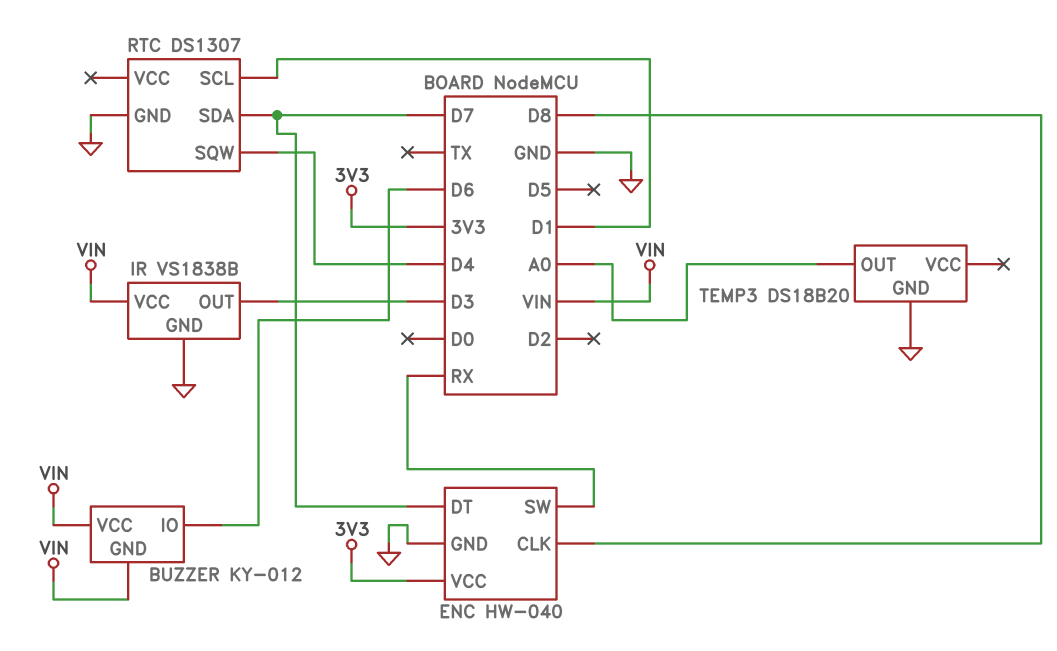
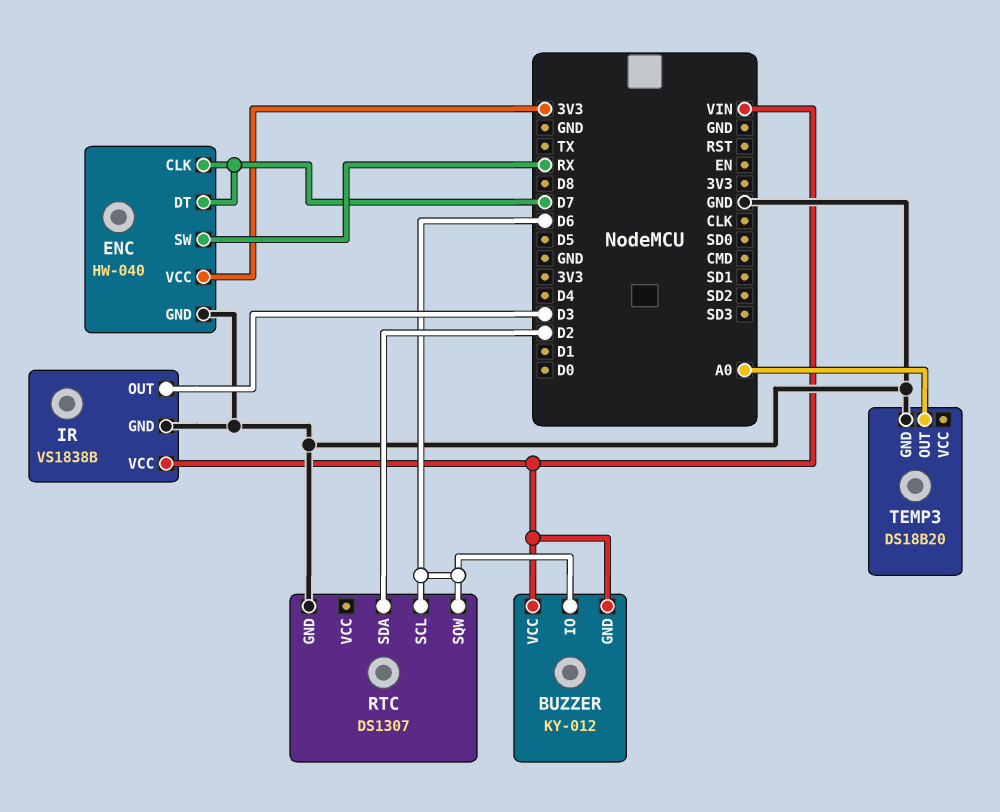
ENC pin CLK: D8 -> D7
RTC pin SCL: D1 -> D6
RTC pin SDA: D7 -> D2
RTC pin SQW: D4 -> D6

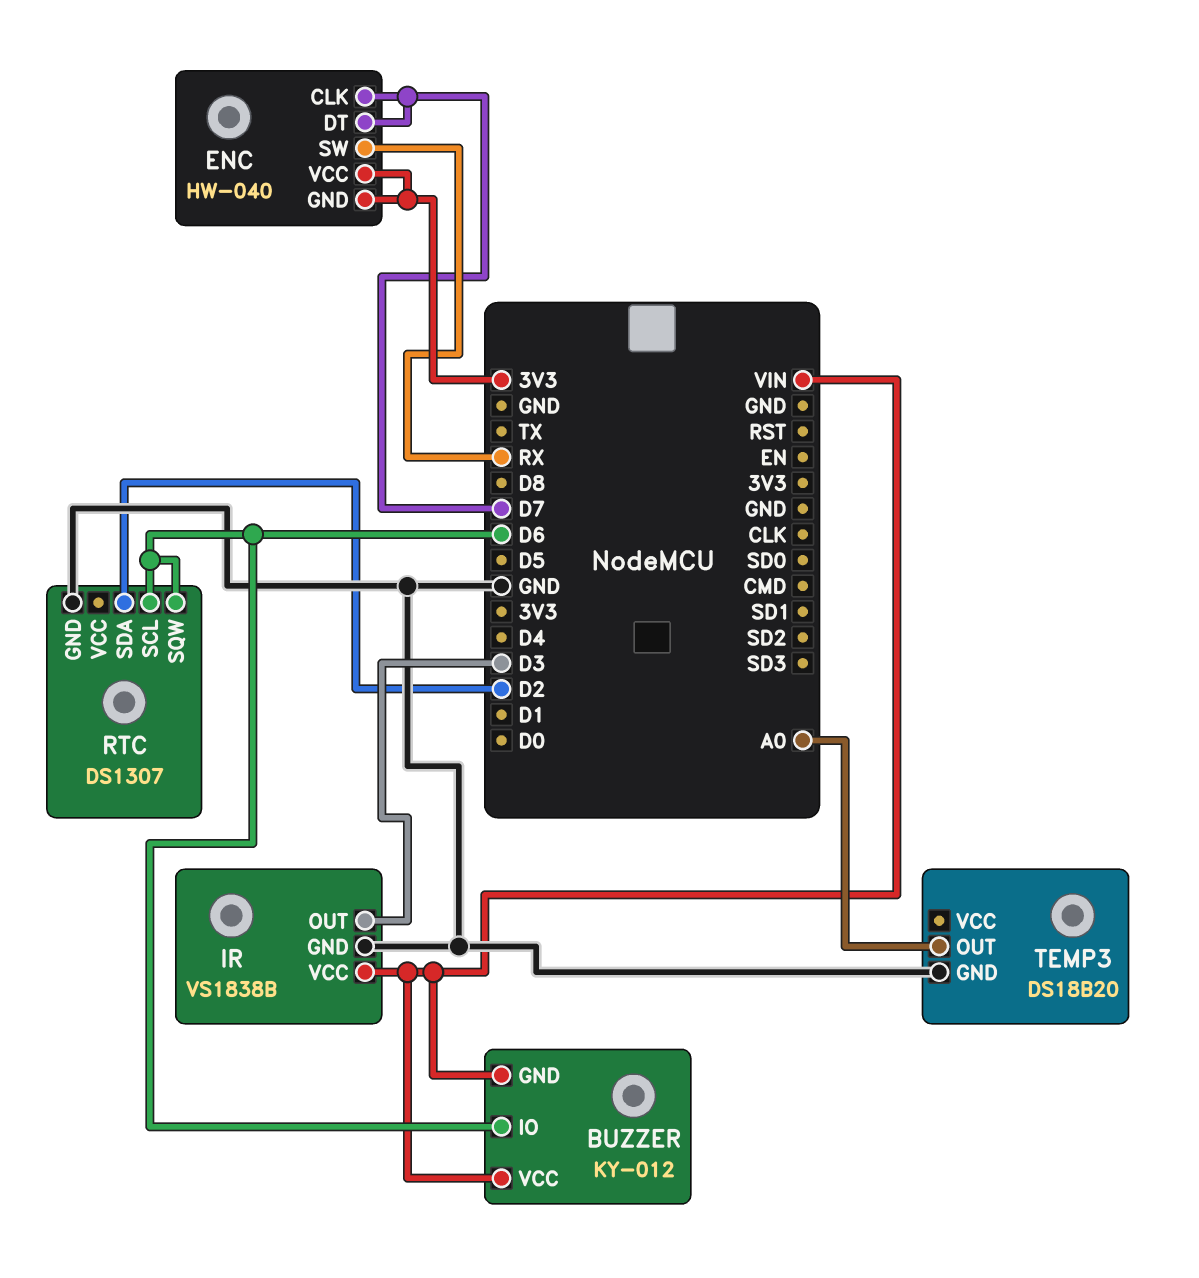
ENC pin GND: GND -> 3V3

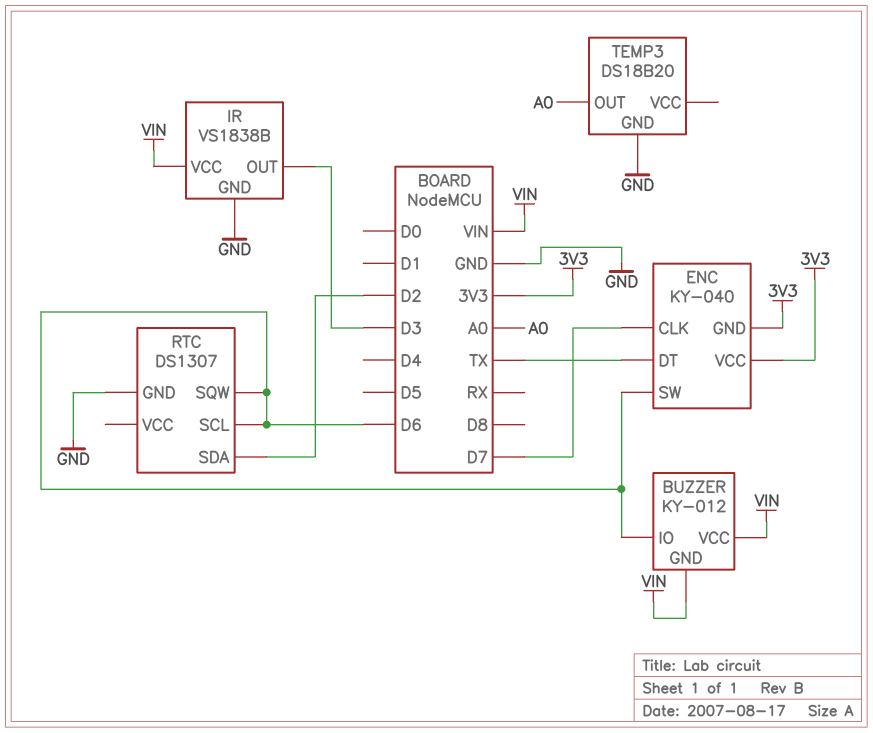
ENC: HW-040 -> KY-040
ENC pin DT: D7 -> TX
ENC pin SW: RX -> D6

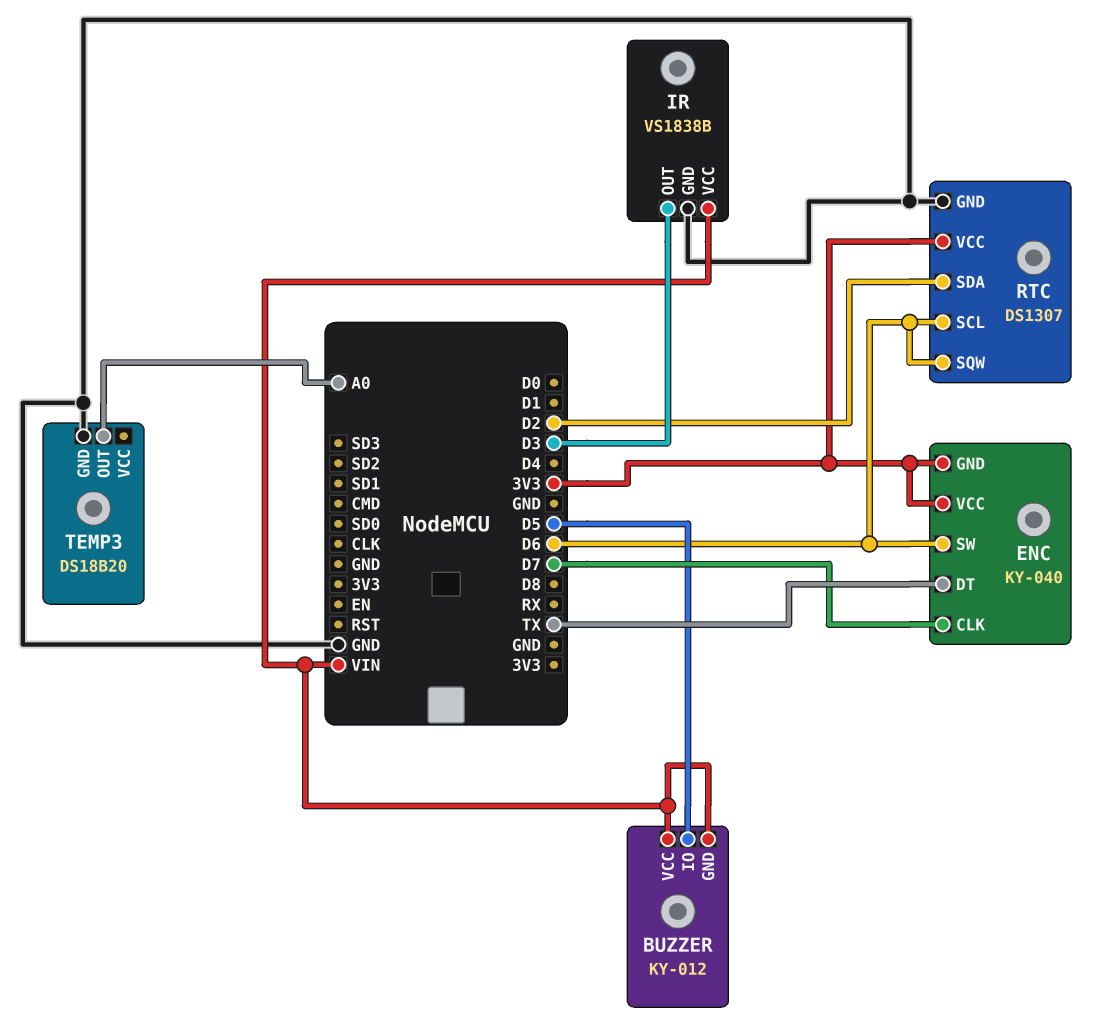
BUZZER pin IO: D6 -> D5
RTC pin VCC: none -> 3V3

